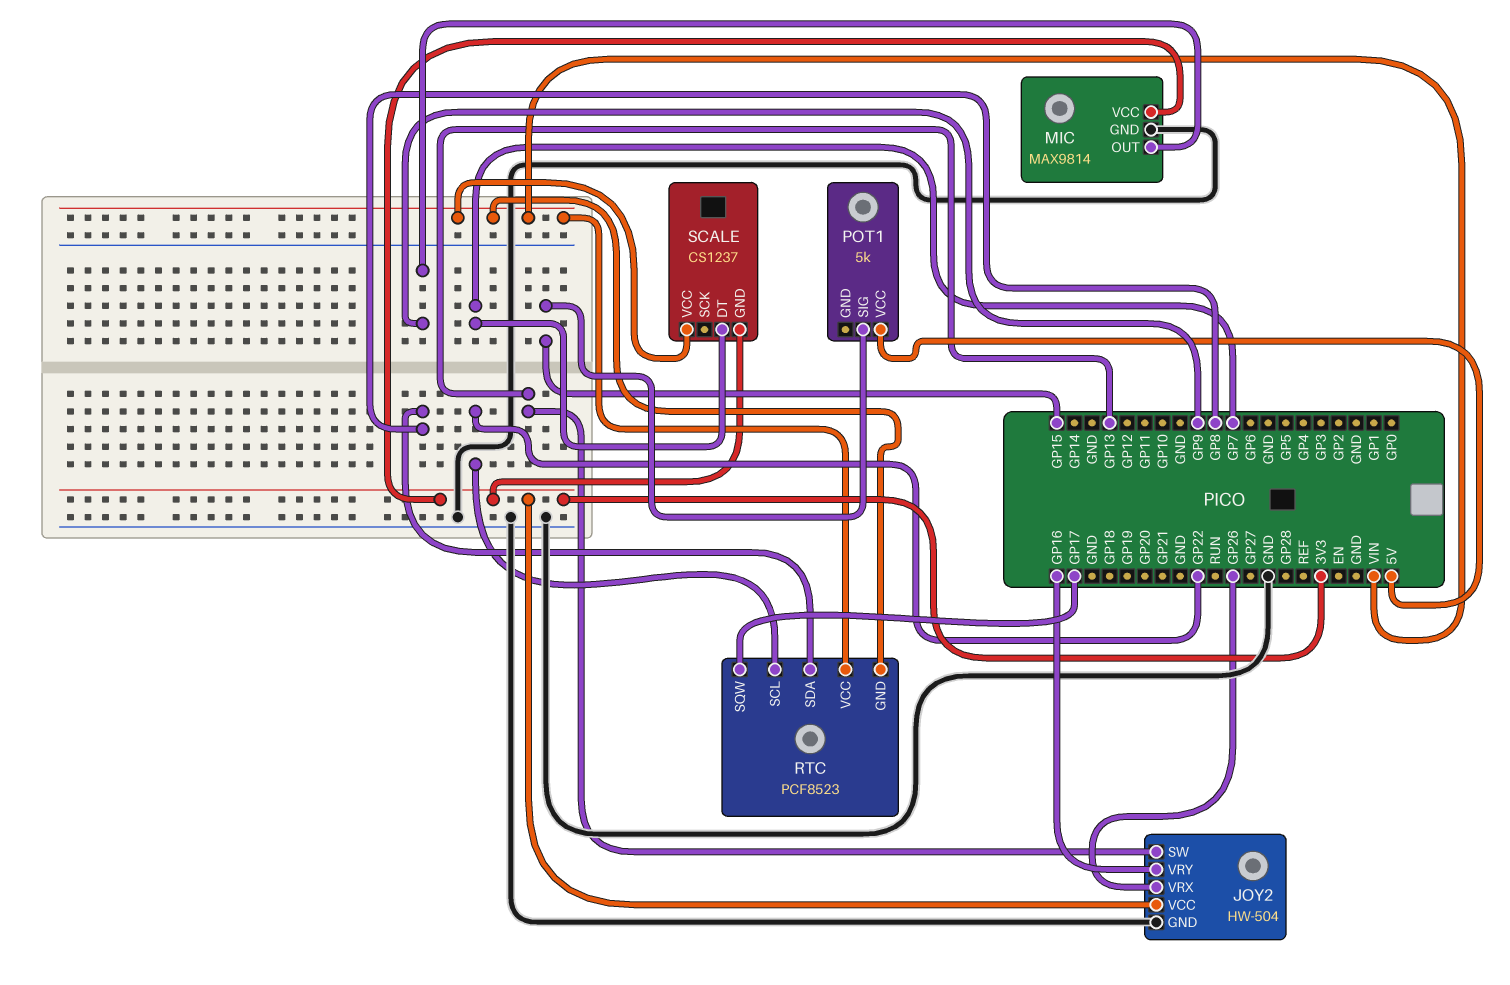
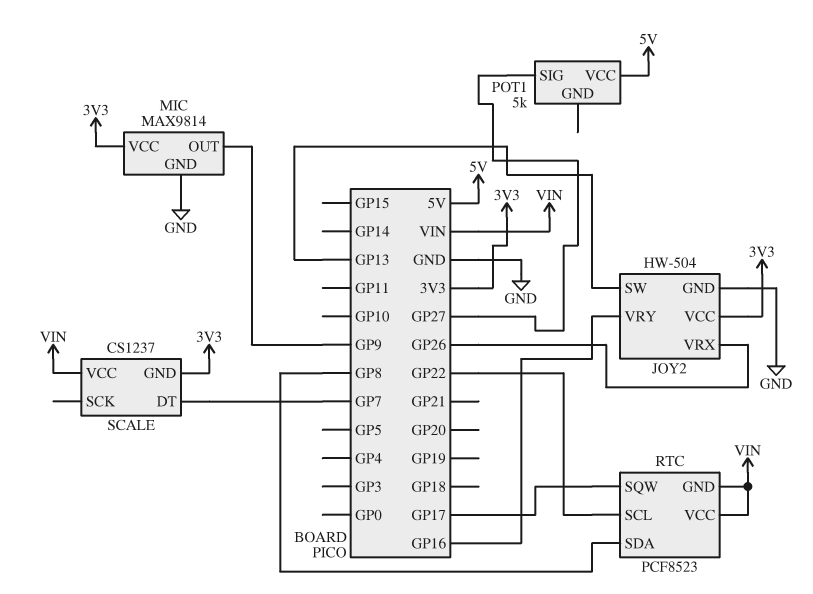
POT1 pin SIG: GP15 -> GP27

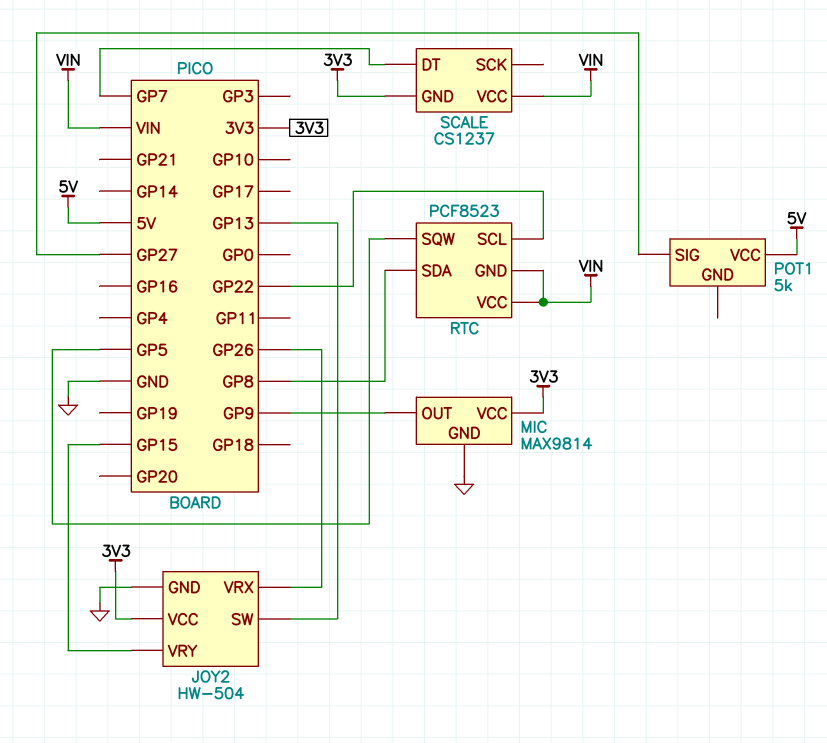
JOY2 pin VRY: GP16 -> GP15
RTC pin SQW: GP17 -> GP5

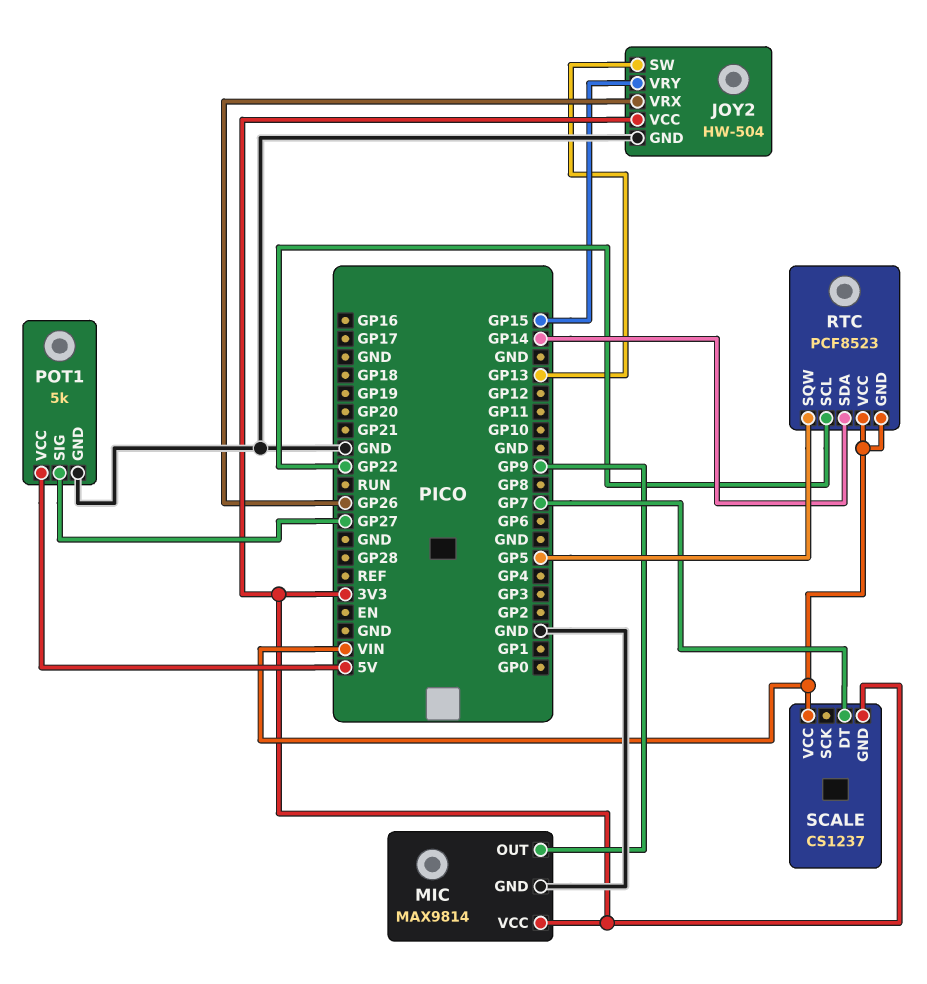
POT1 pin GND: none -> GND
RTC pin SDA: GP8 -> GP14

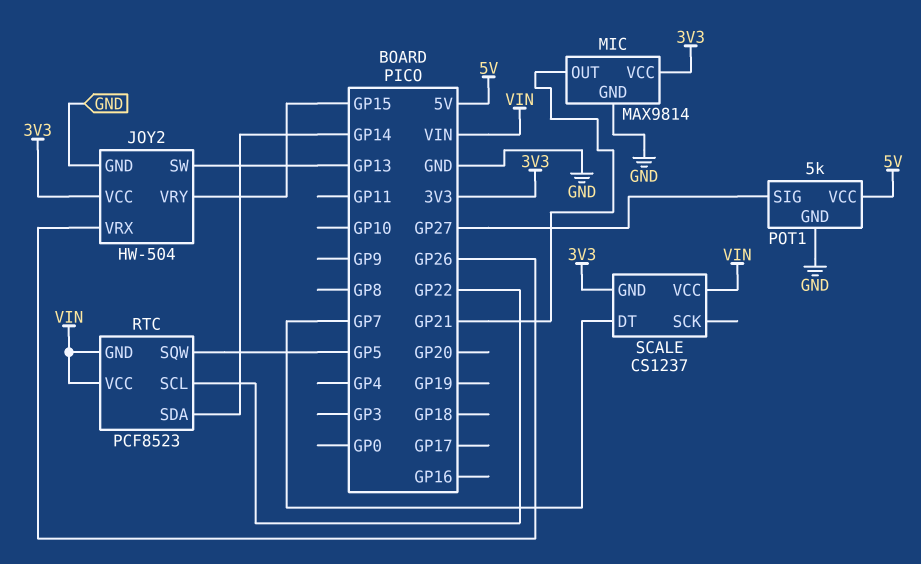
MIC pin OUT: GP9 -> GP21

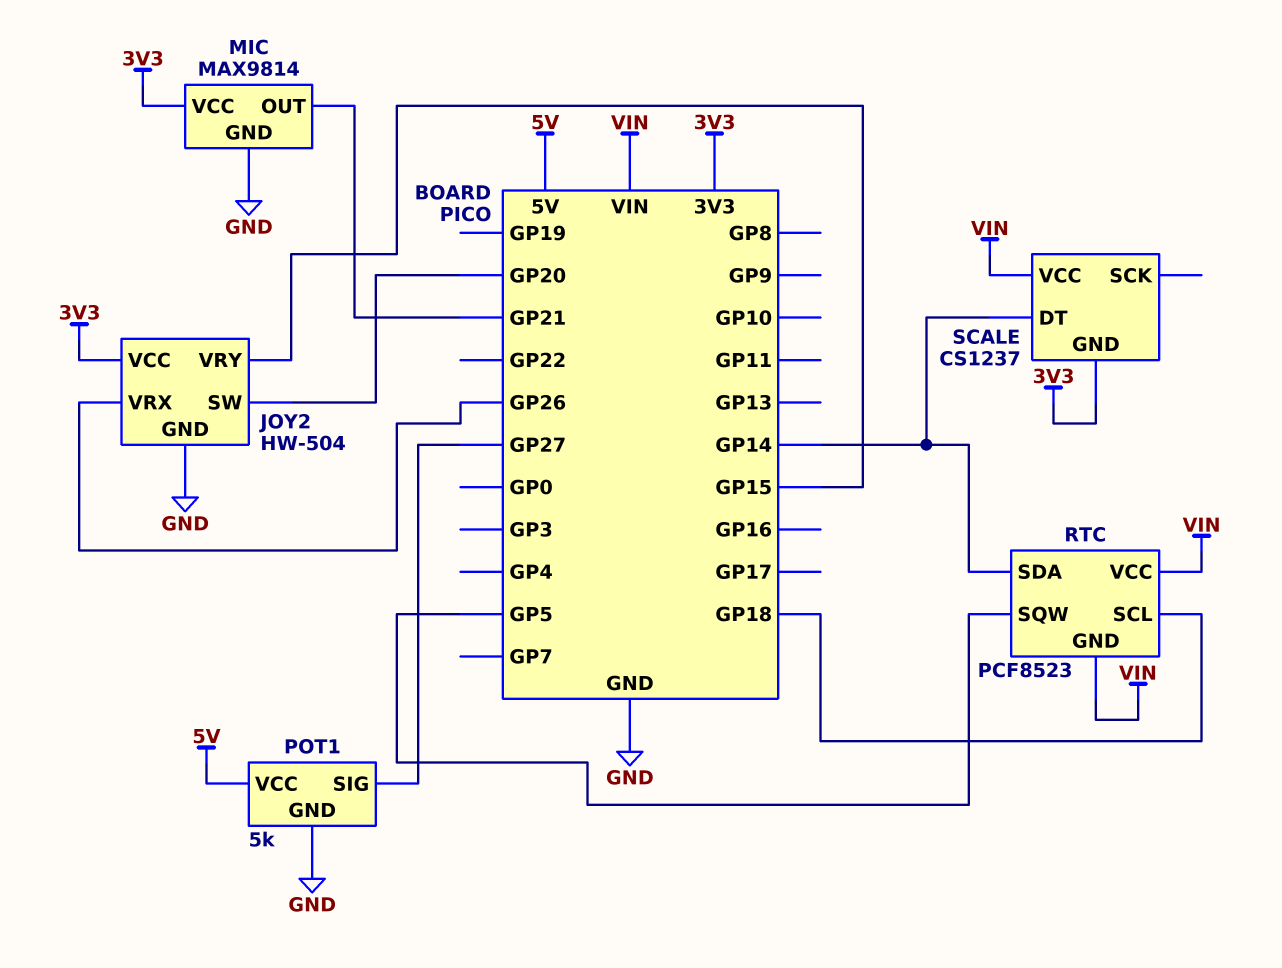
JOY2 pin SW: GP13 -> GP20
RTC pin SCL: GP22 -> GP18
SCALE pin DT: GP7 -> GP14

